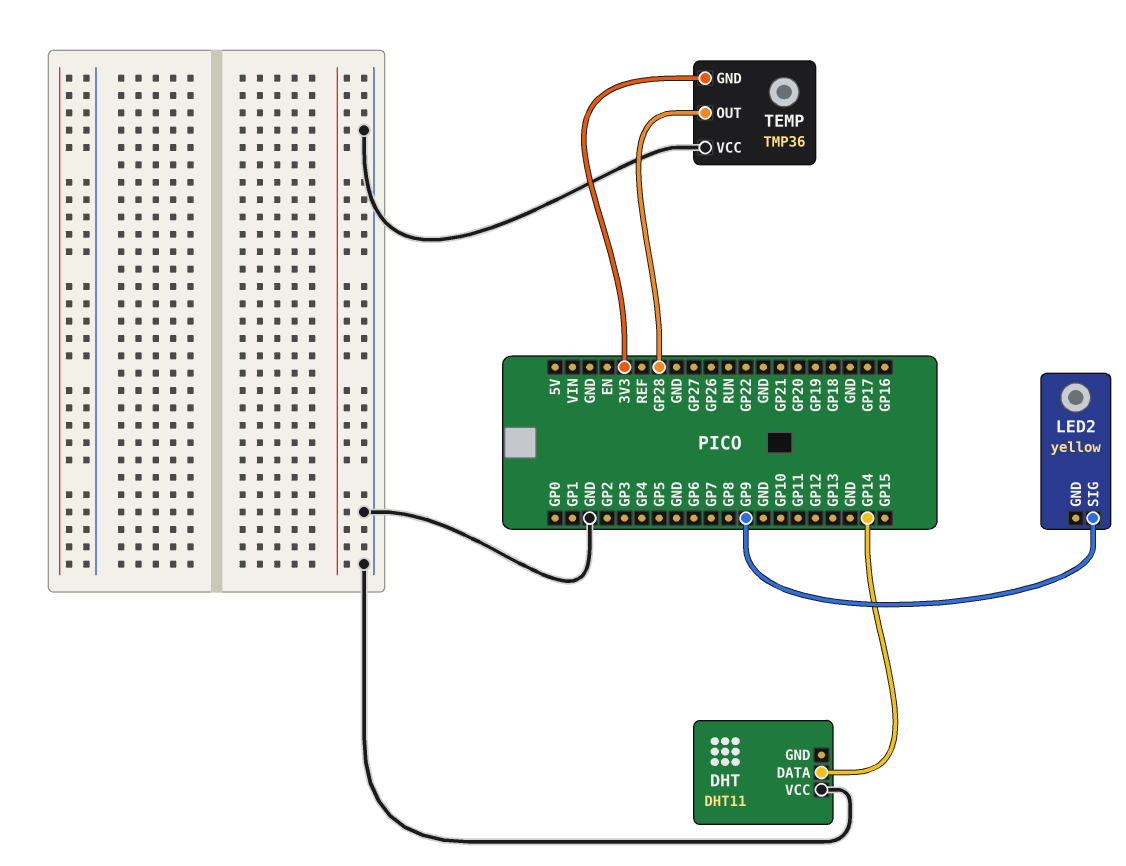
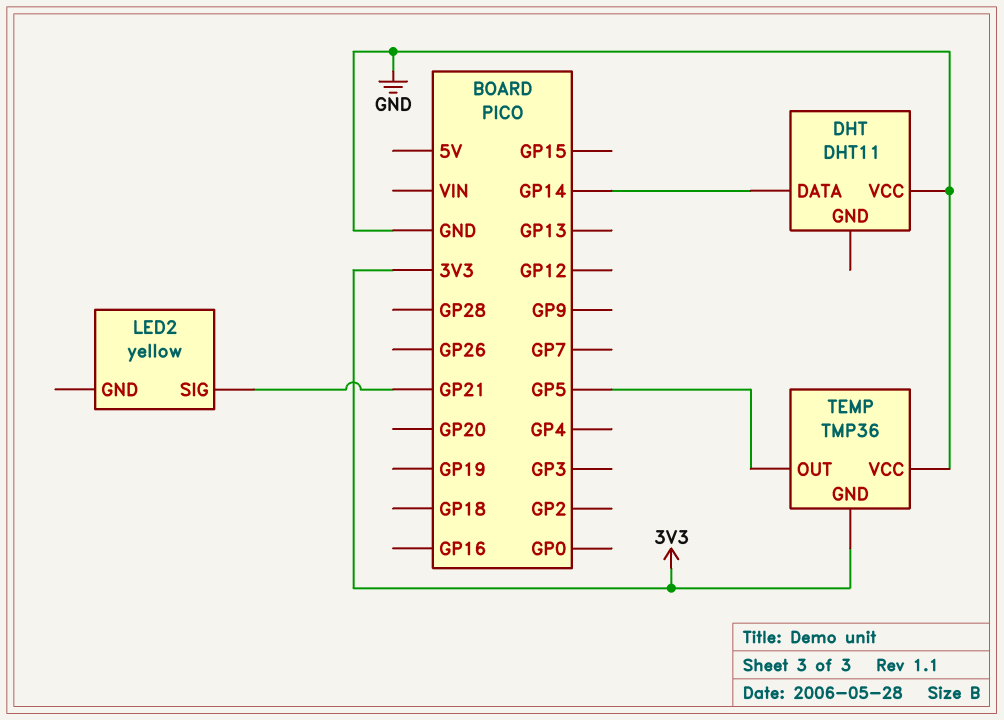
LED2 pin SIG: GP9 -> GP21
TEMP pin OUT: GP28 -> GP5

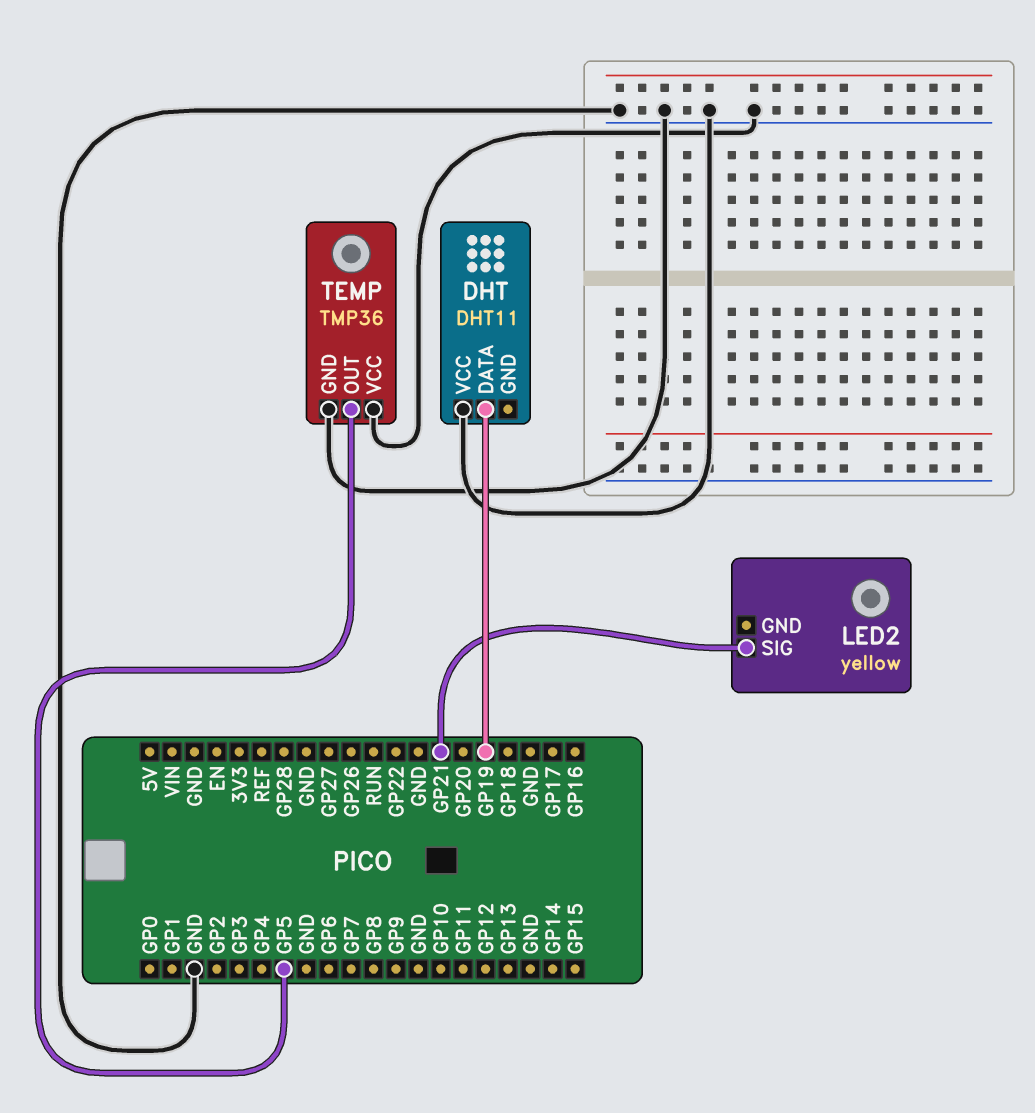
DHT pin DATA: GP14 -> GP19
TEMP pin GND: 3V3 -> GND

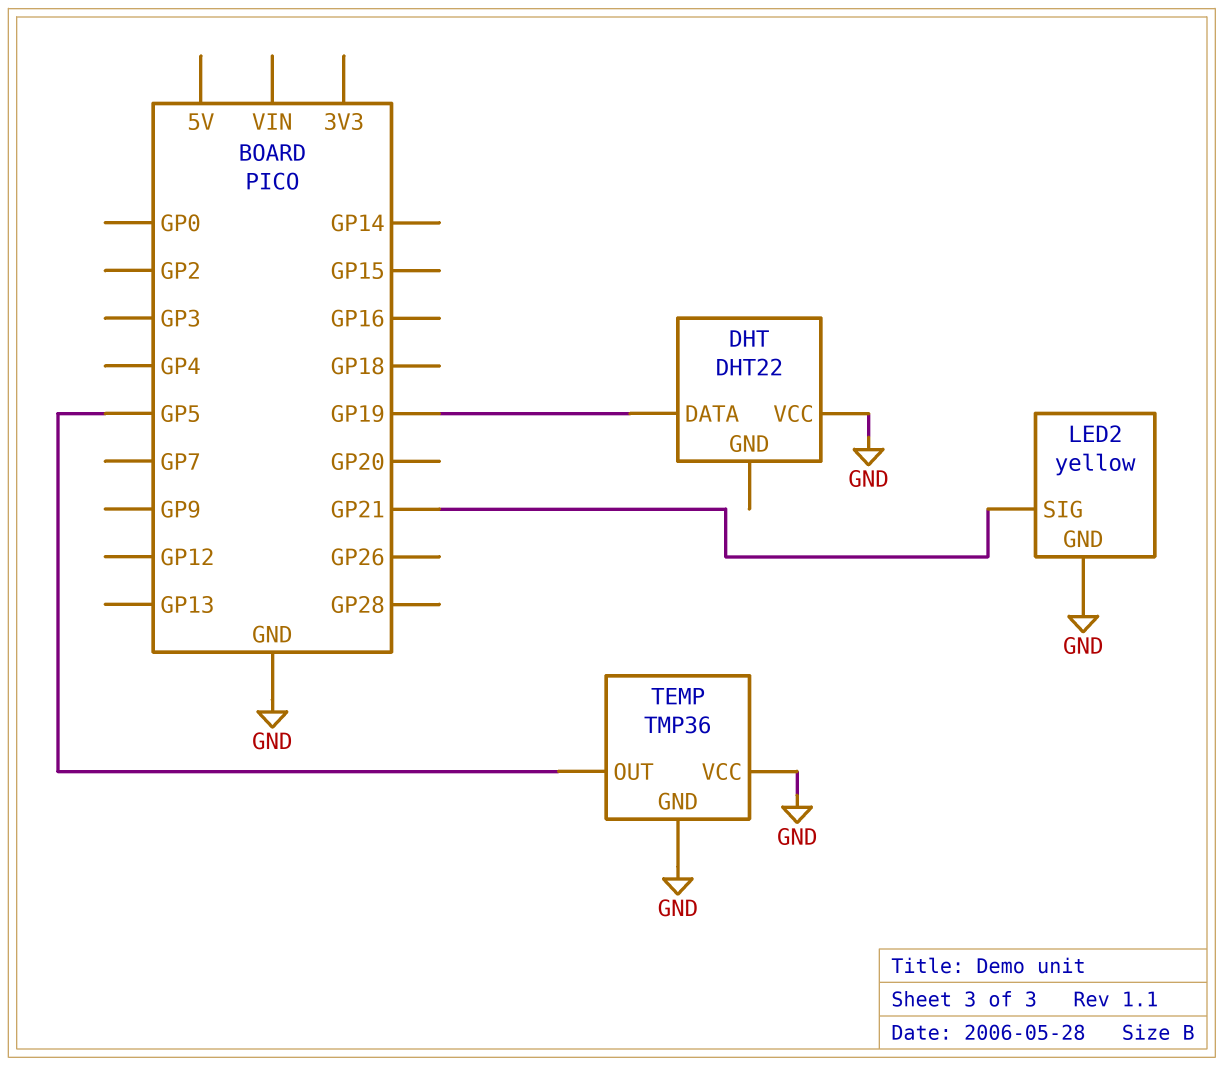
DHT: DHT11 -> DHT22
LED2 pin GND: none -> GND

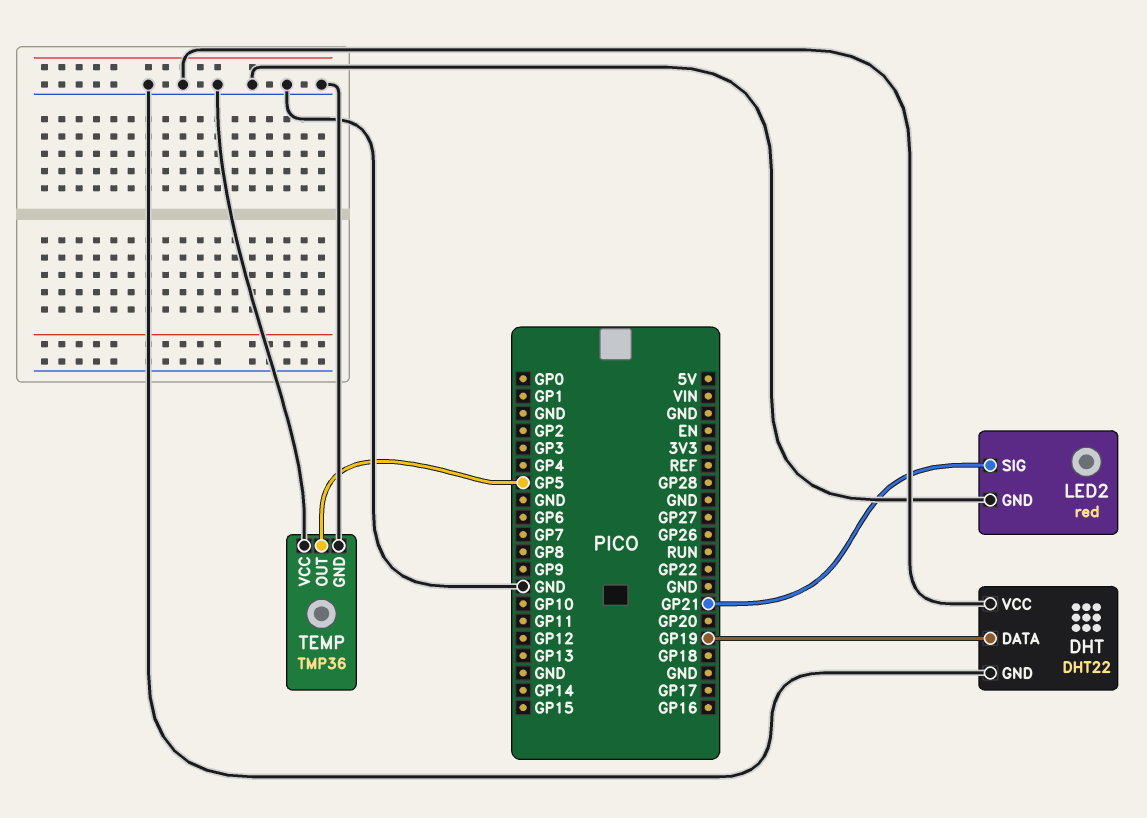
DHT pin GND: none -> GND
LED2: yellow -> red

